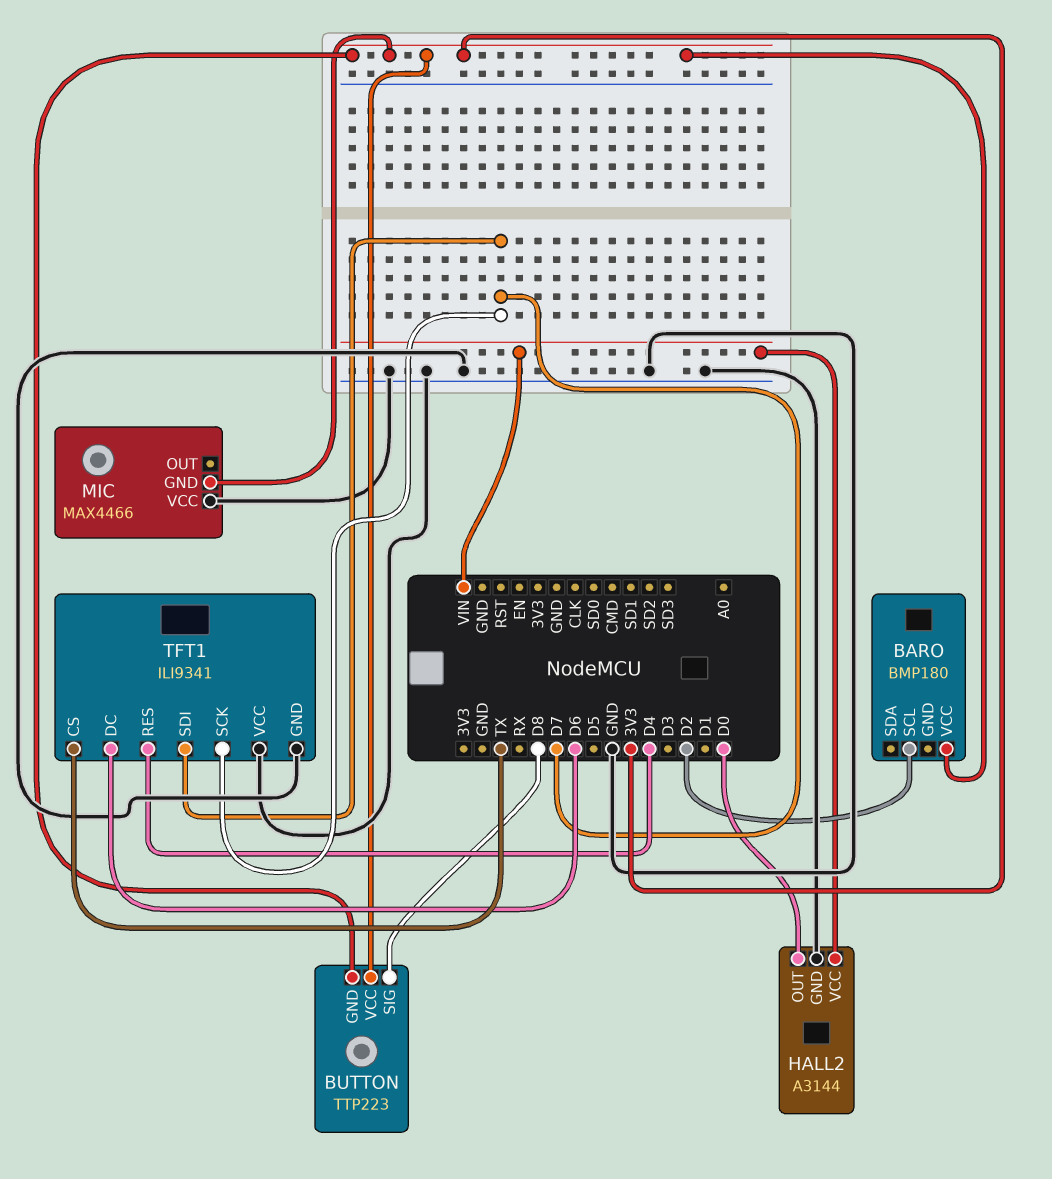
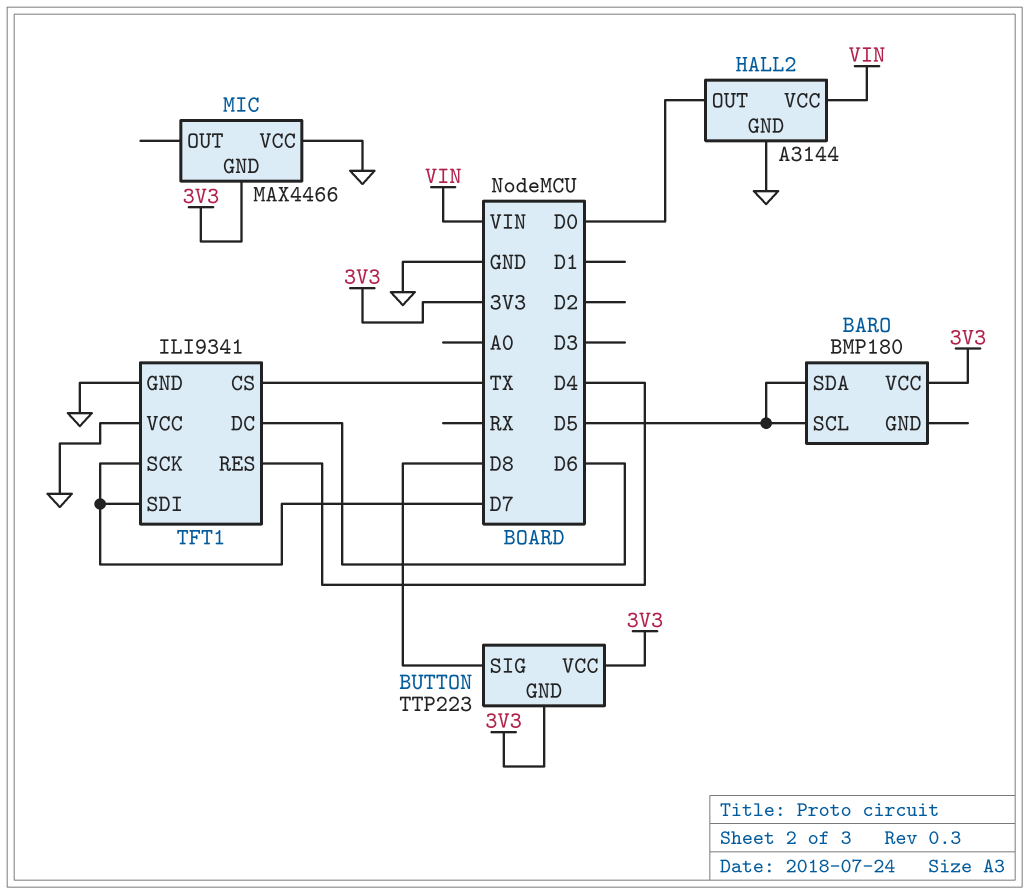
BARO pin SCL: D2 -> D5
BARO pin SDA: none -> D5

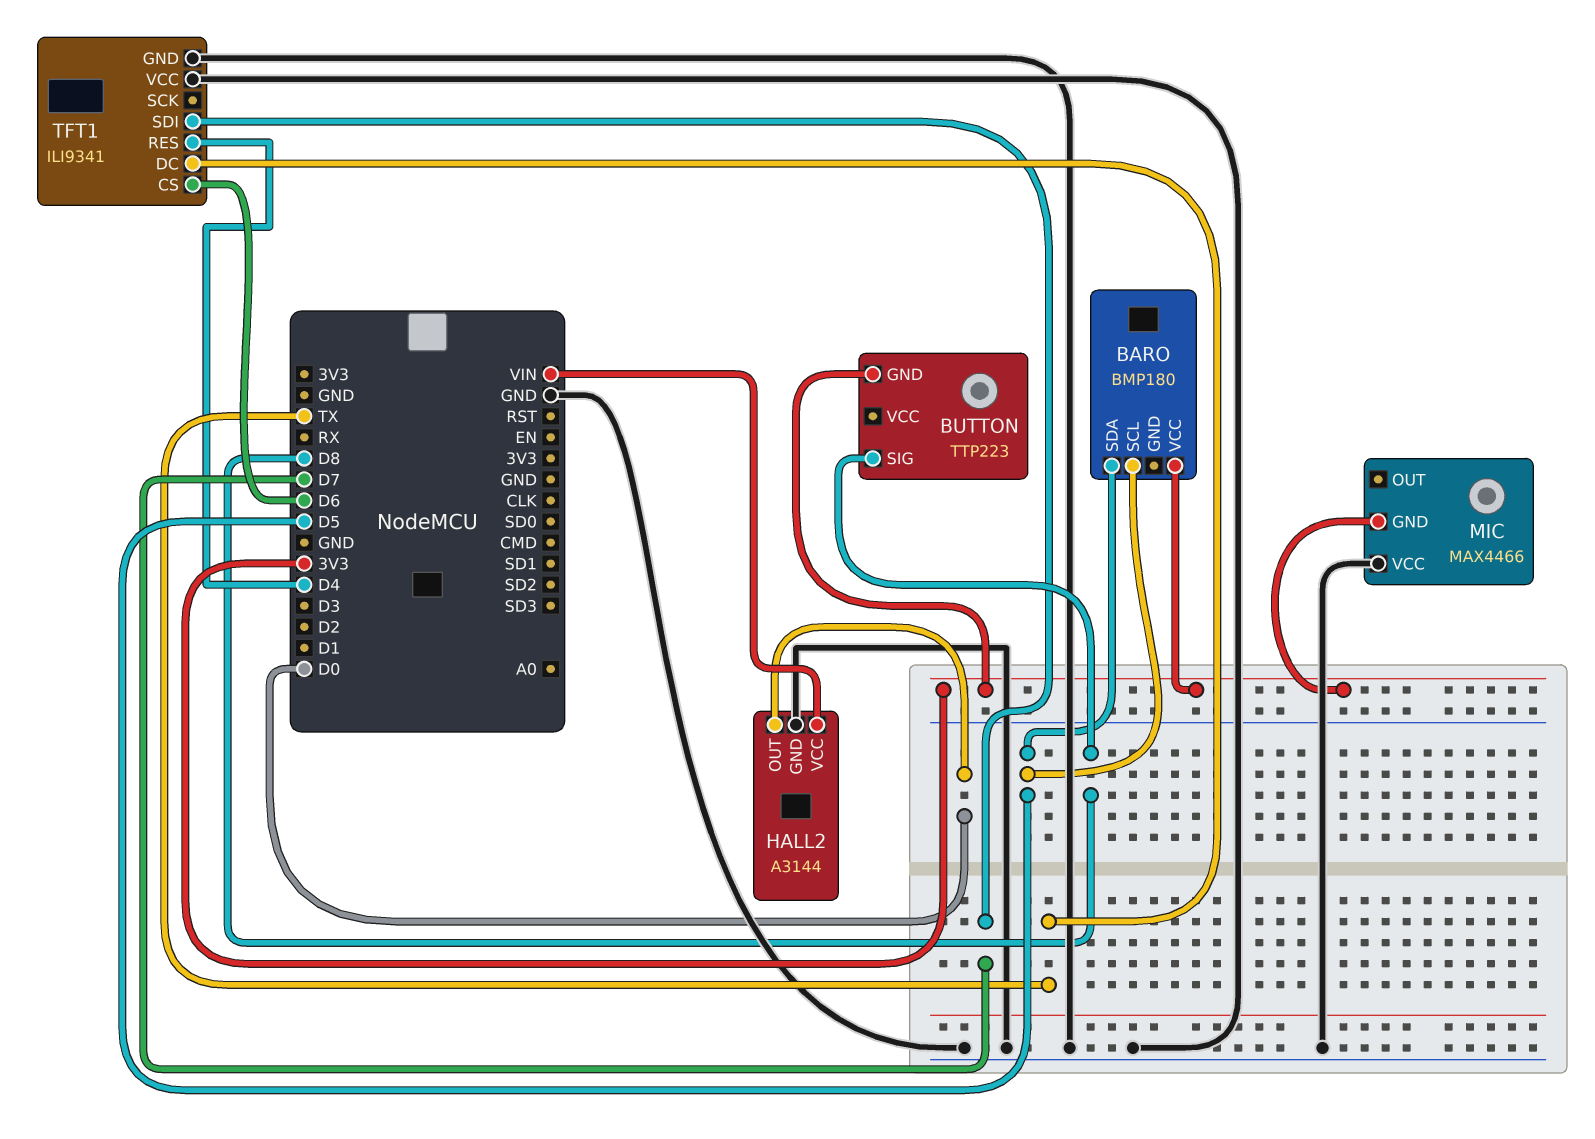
BUTTON pin VCC: 3V3 -> none
TFT1 pin CS: TX -> D6
TFT1 pin DC: D6 -> TX
TFT1 pin SCK: D7 -> none

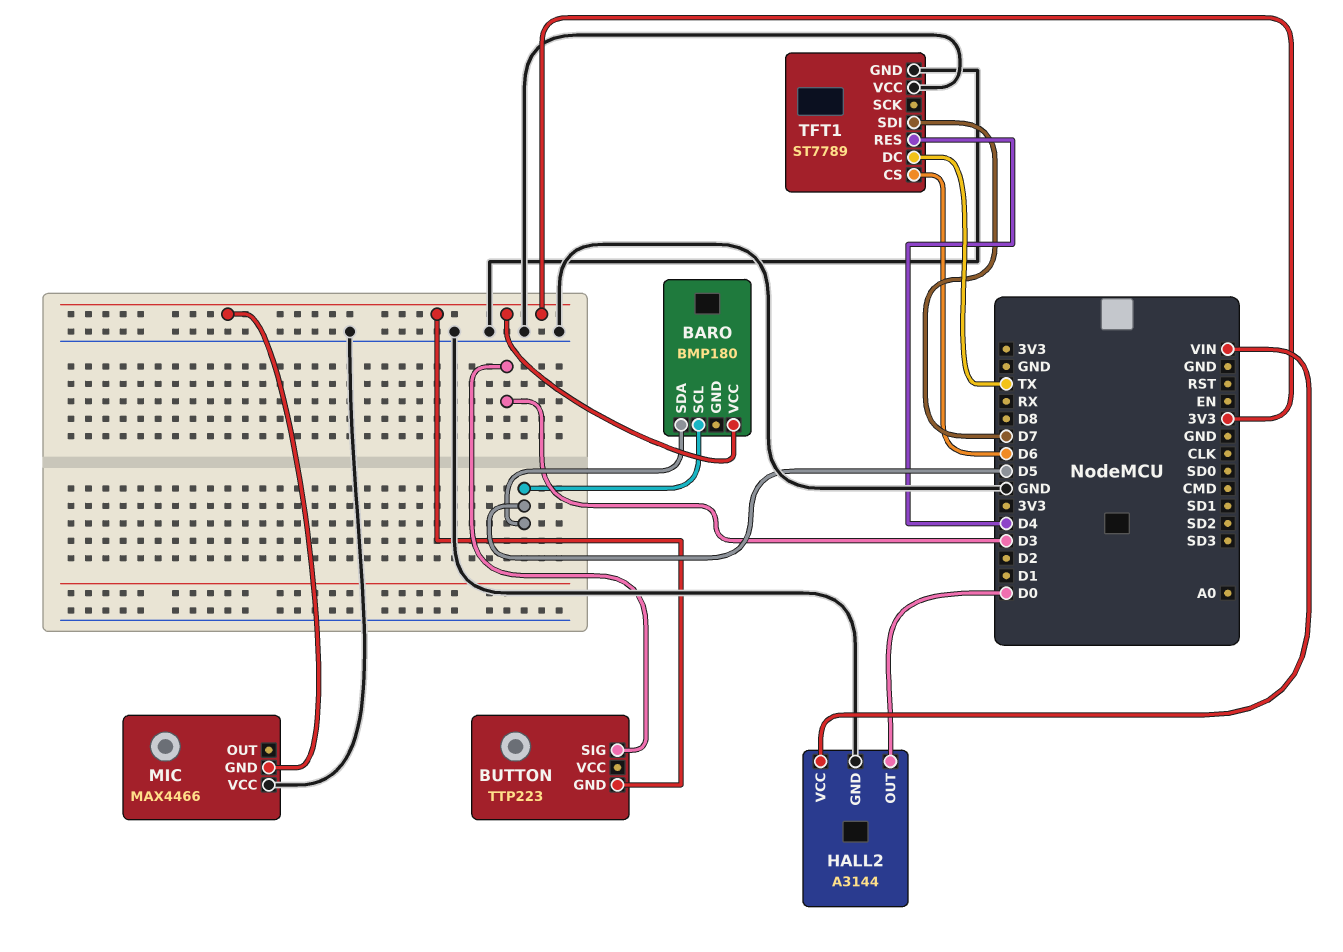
BUTTON pin SIG: D8 -> D3
TFT1: ILI9341 -> ST7789

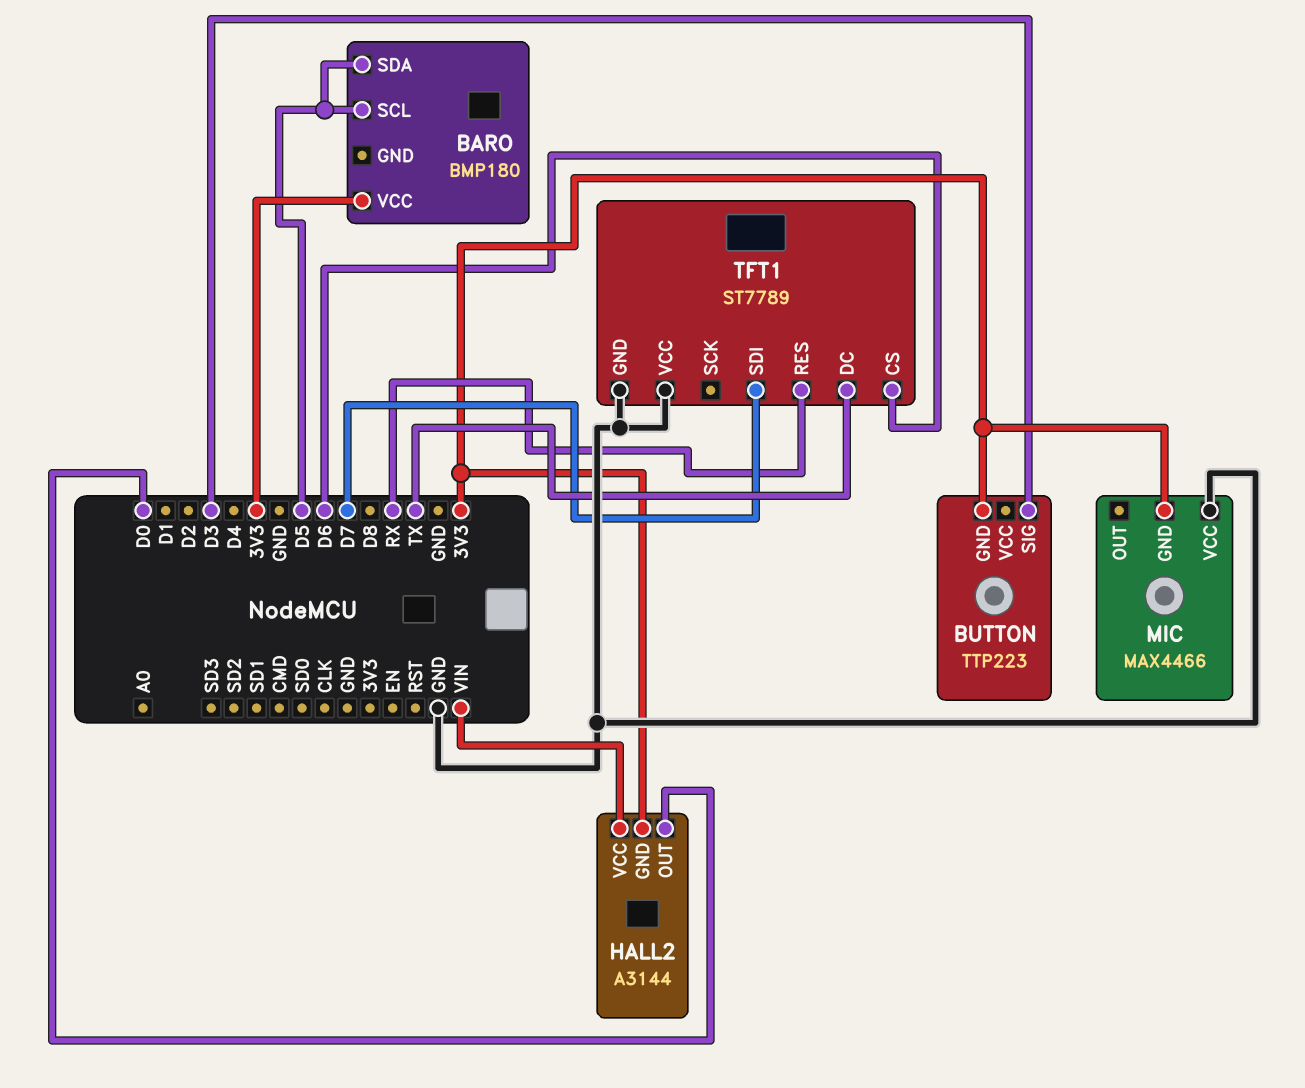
HALL2 pin GND: GND -> 3V3
TFT1 pin RES: D4 -> RX

